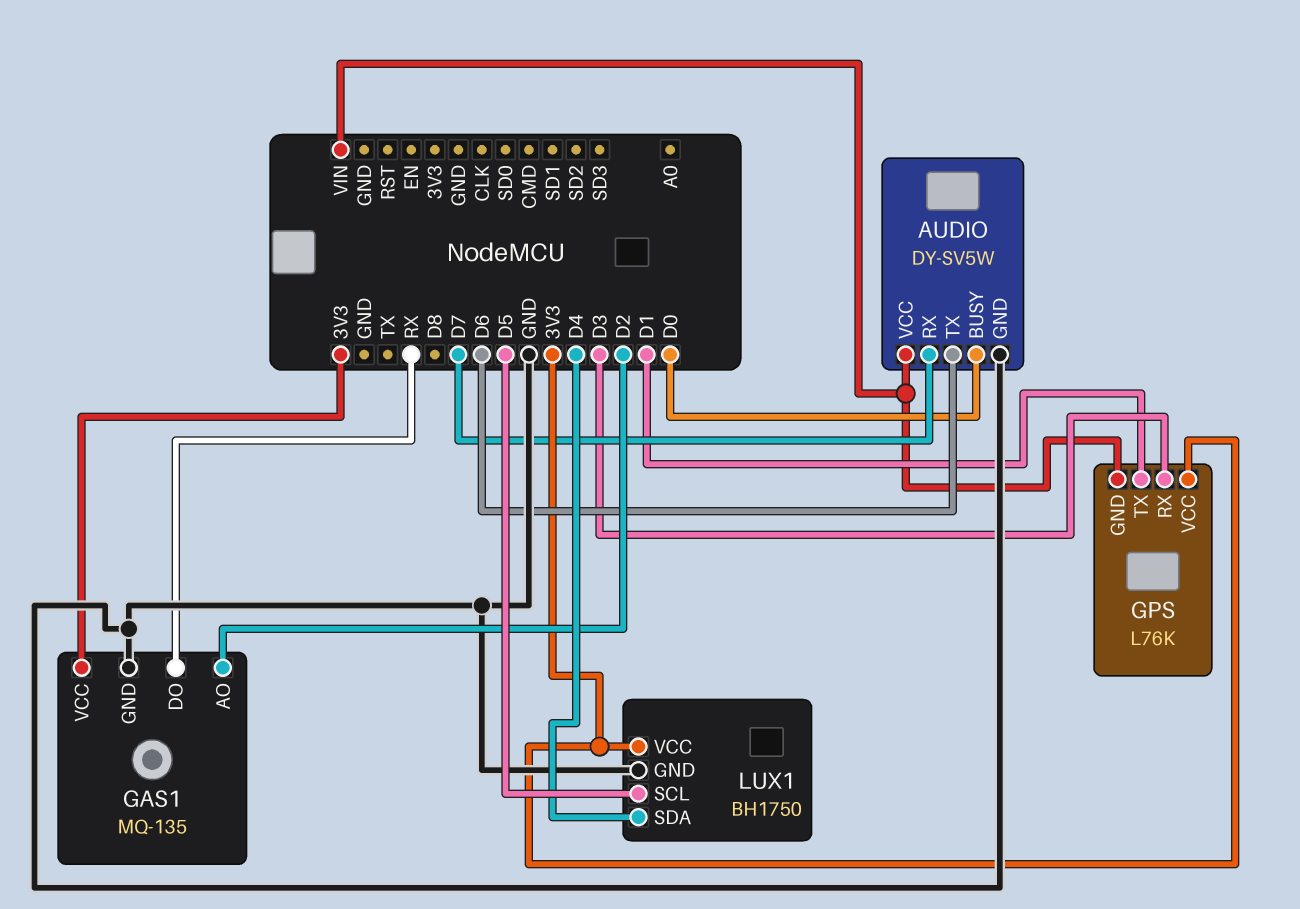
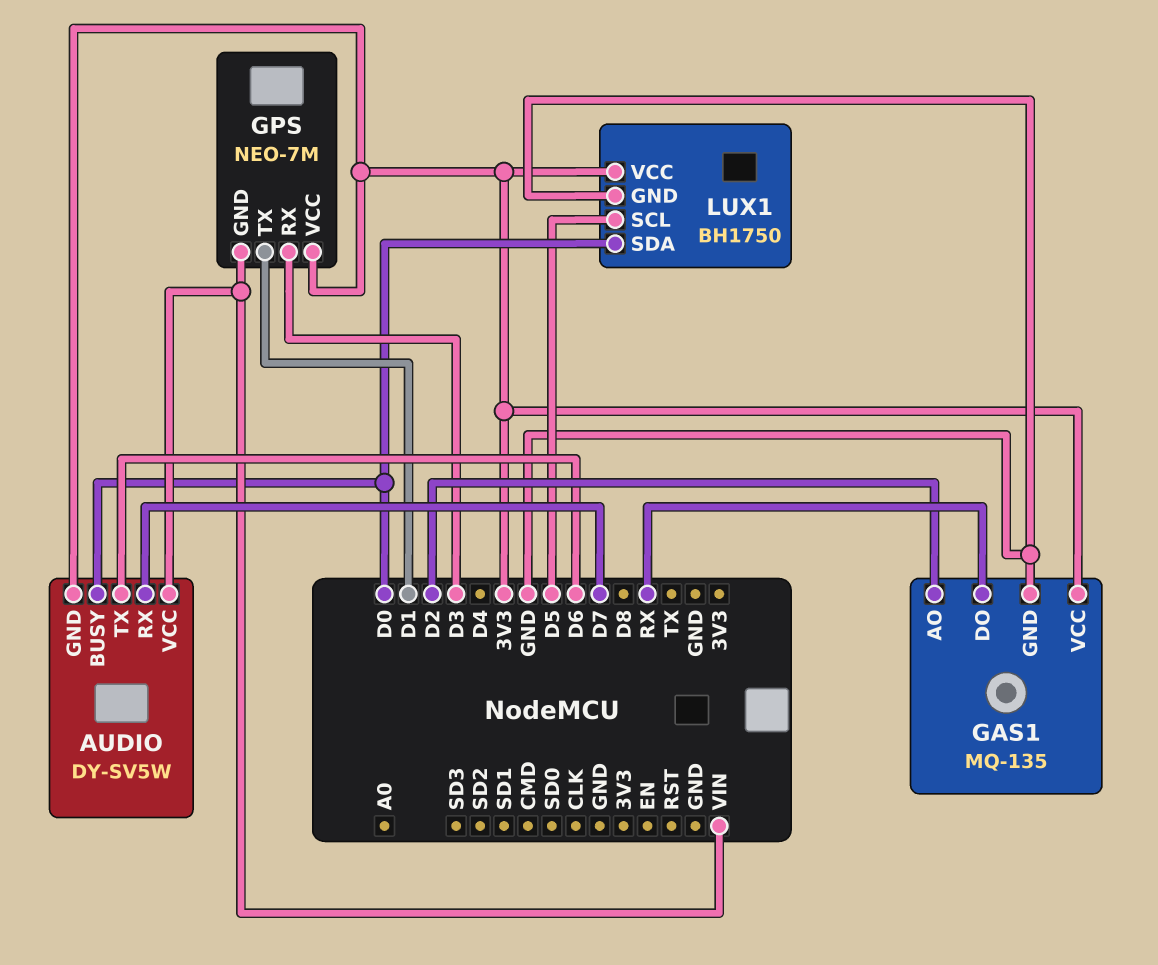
AUDIO pin GND: GND -> 3V3
GPS: L76K -> NEO-7M
LUX1 pin SDA: D4 -> D0

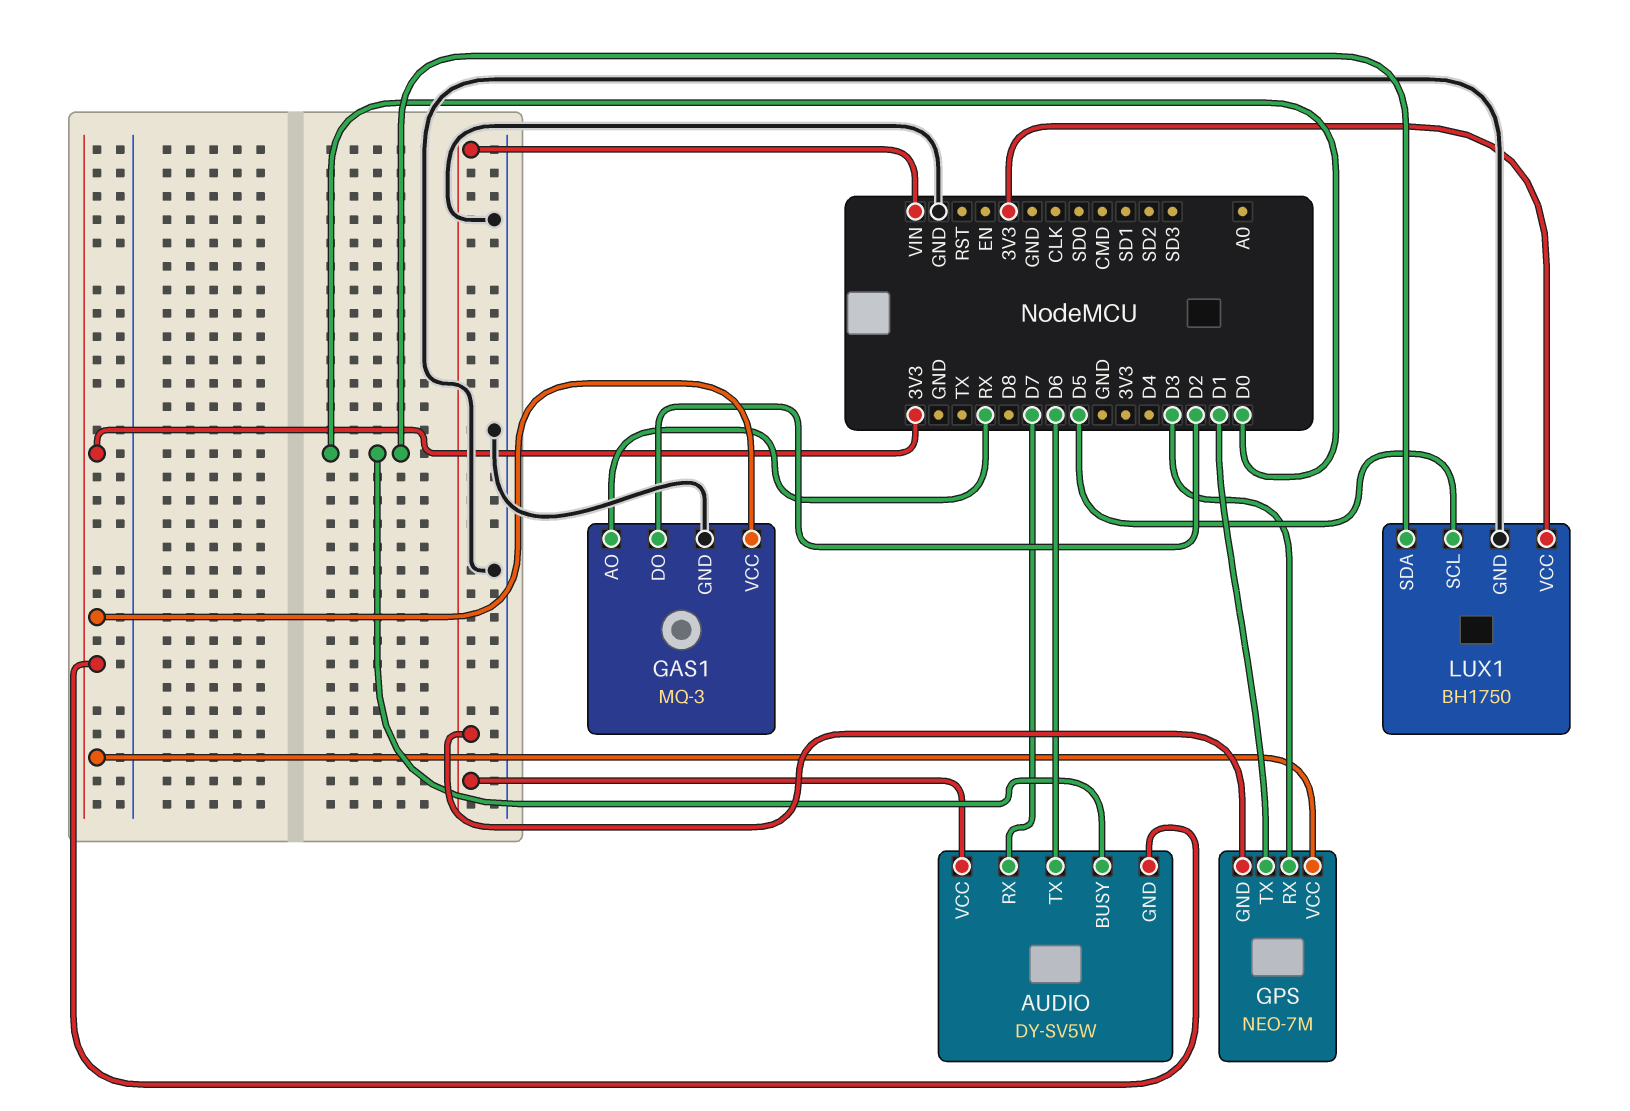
GAS1: MQ-135 -> MQ-3
GAS1 pin AO: D2 -> RX
GAS1 pin DO: RX -> D2

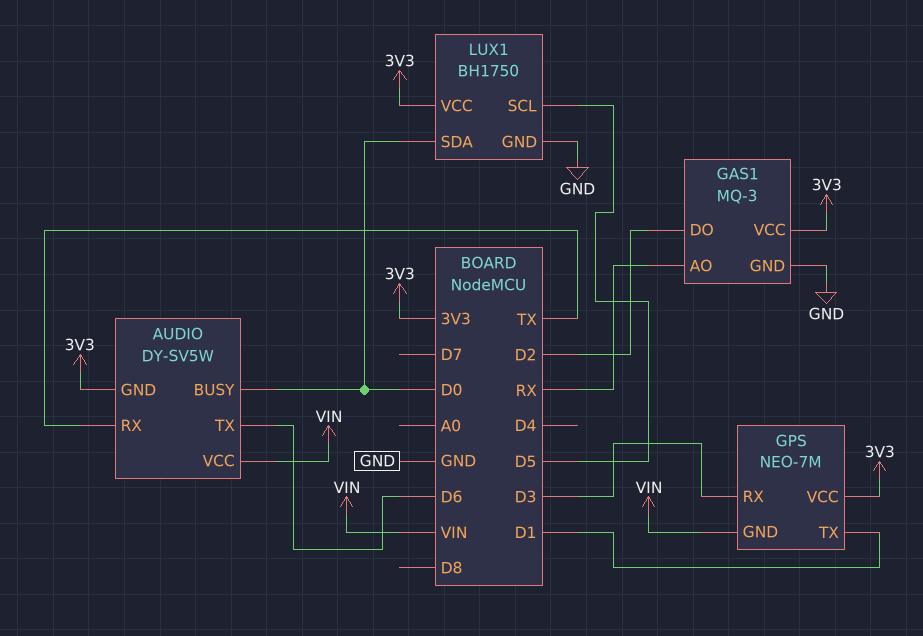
AUDIO pin RX: D7 -> TX

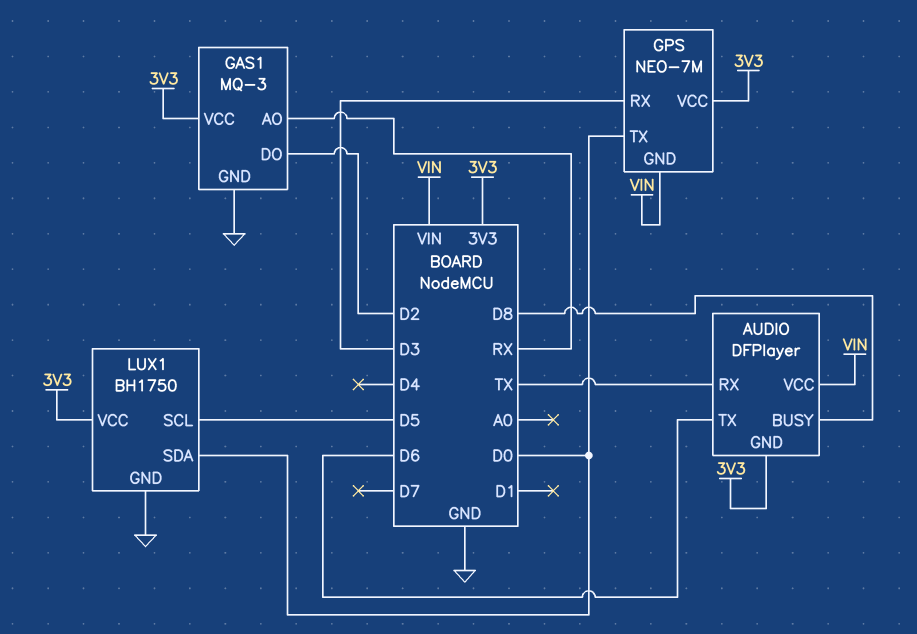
AUDIO: DY-SV5W -> DFPlayer
AUDIO pin BUSY: D0 -> D8
GPS pin TX: D1 -> D0

